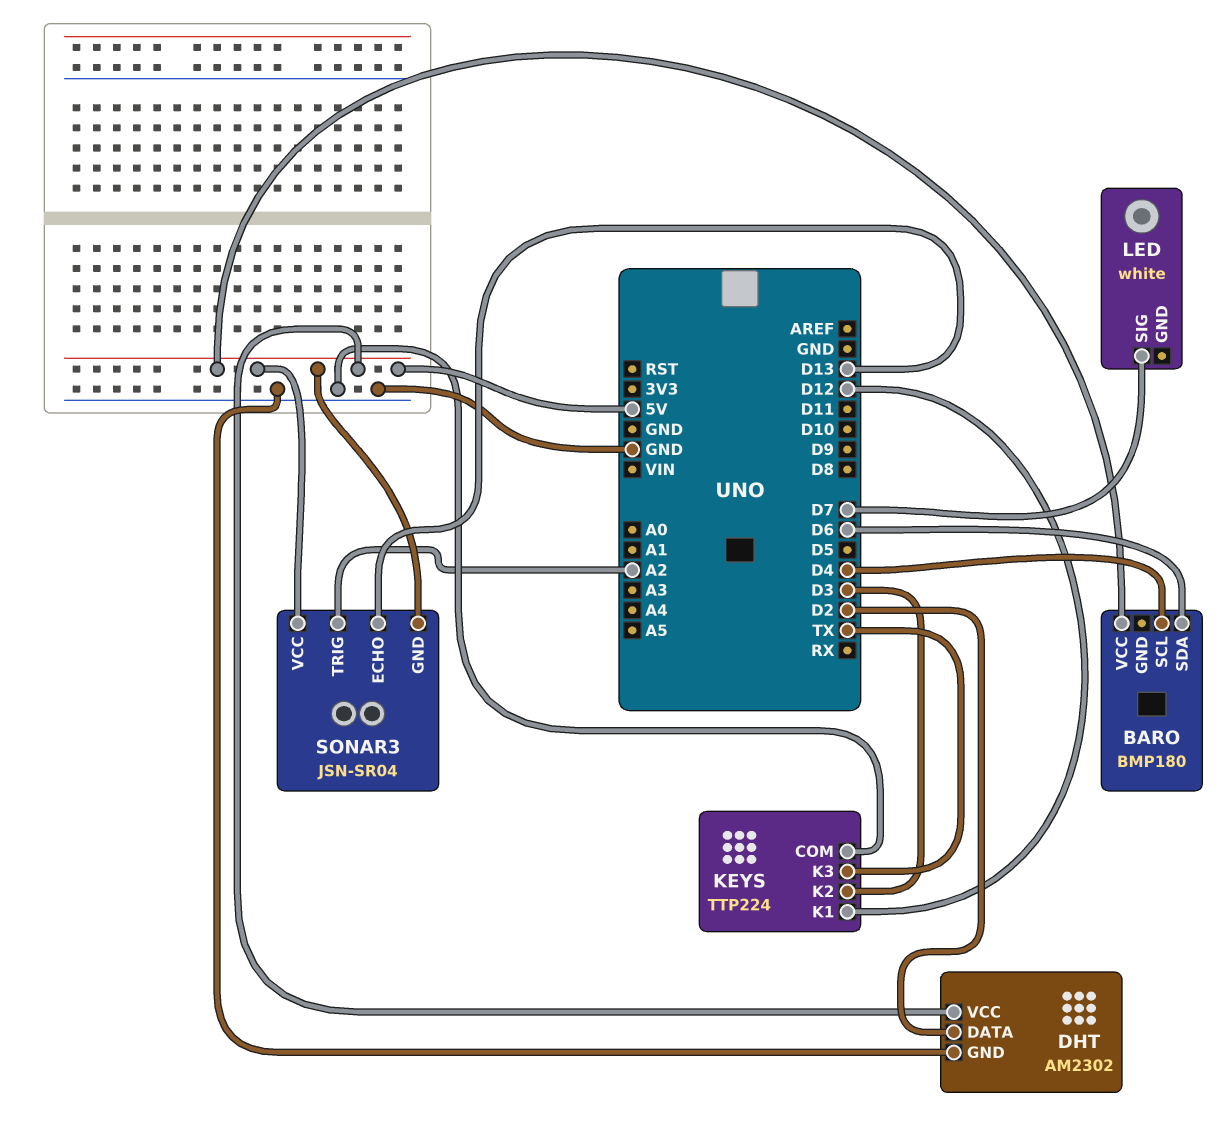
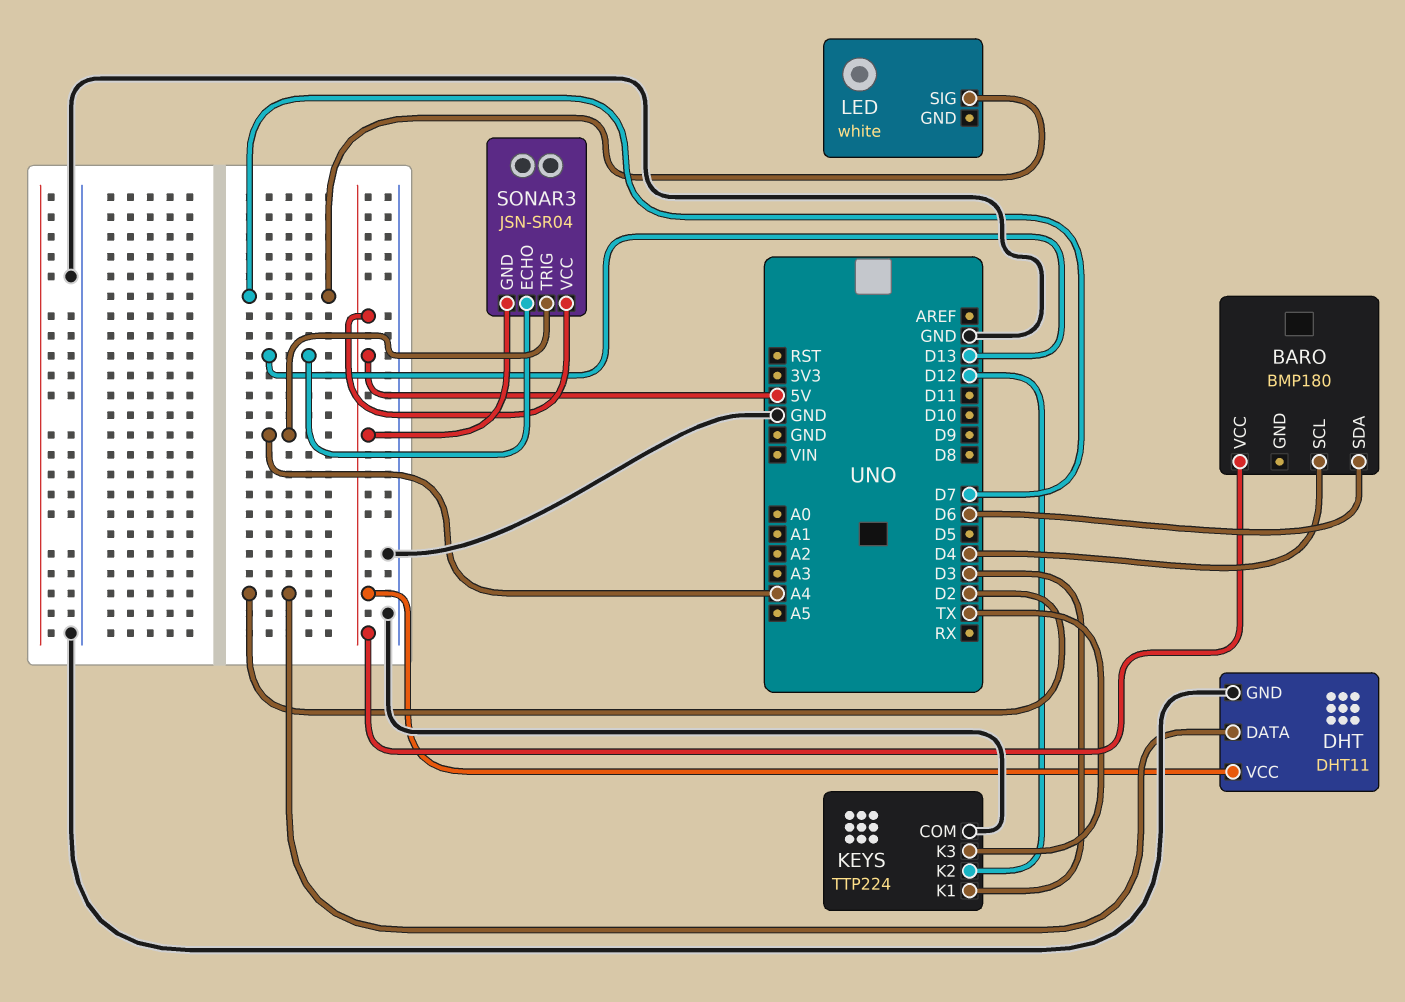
DHT: AM2302 -> DHT11
KEYS pin K1: D12 -> D3
KEYS pin K2: D3 -> D12
SONAR3 pin TRIG: A2 -> A4

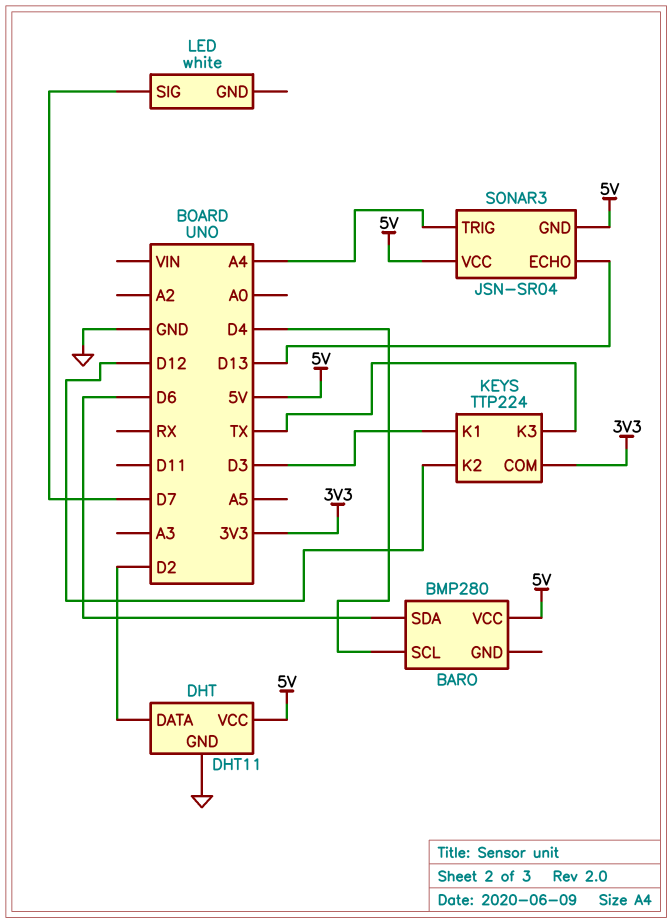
BARO: BMP180 -> BMP280
KEYS pin COM: GND -> 3V3

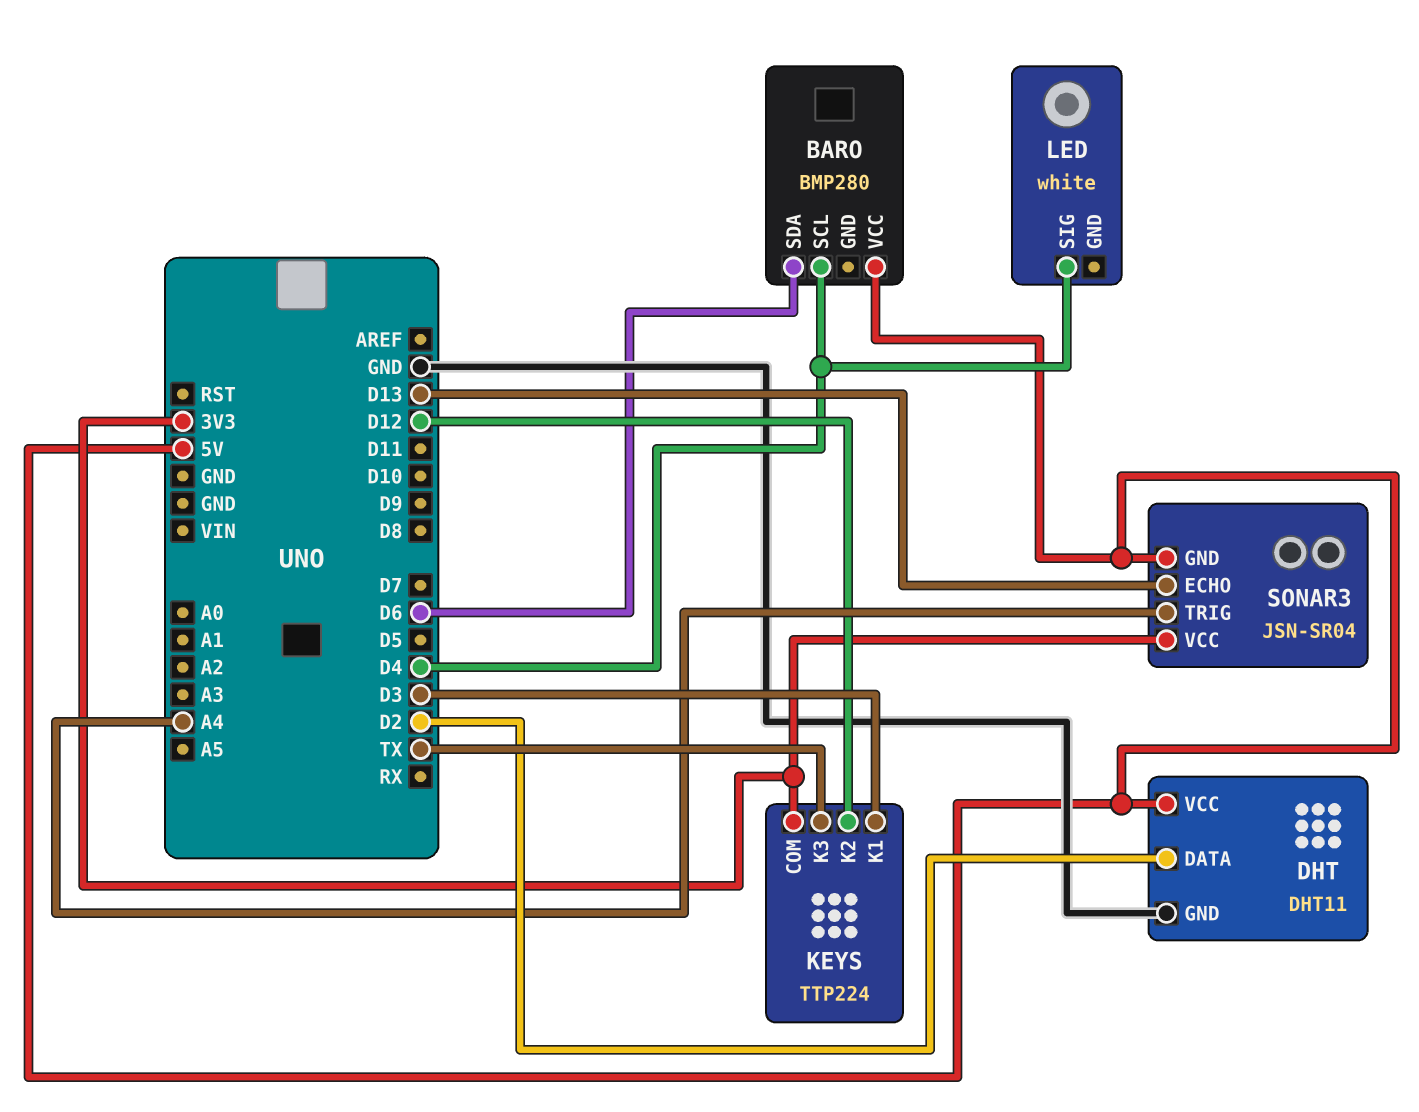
LED pin SIG: D7 -> D4
SONAR3 pin VCC: 5V -> 3V3

